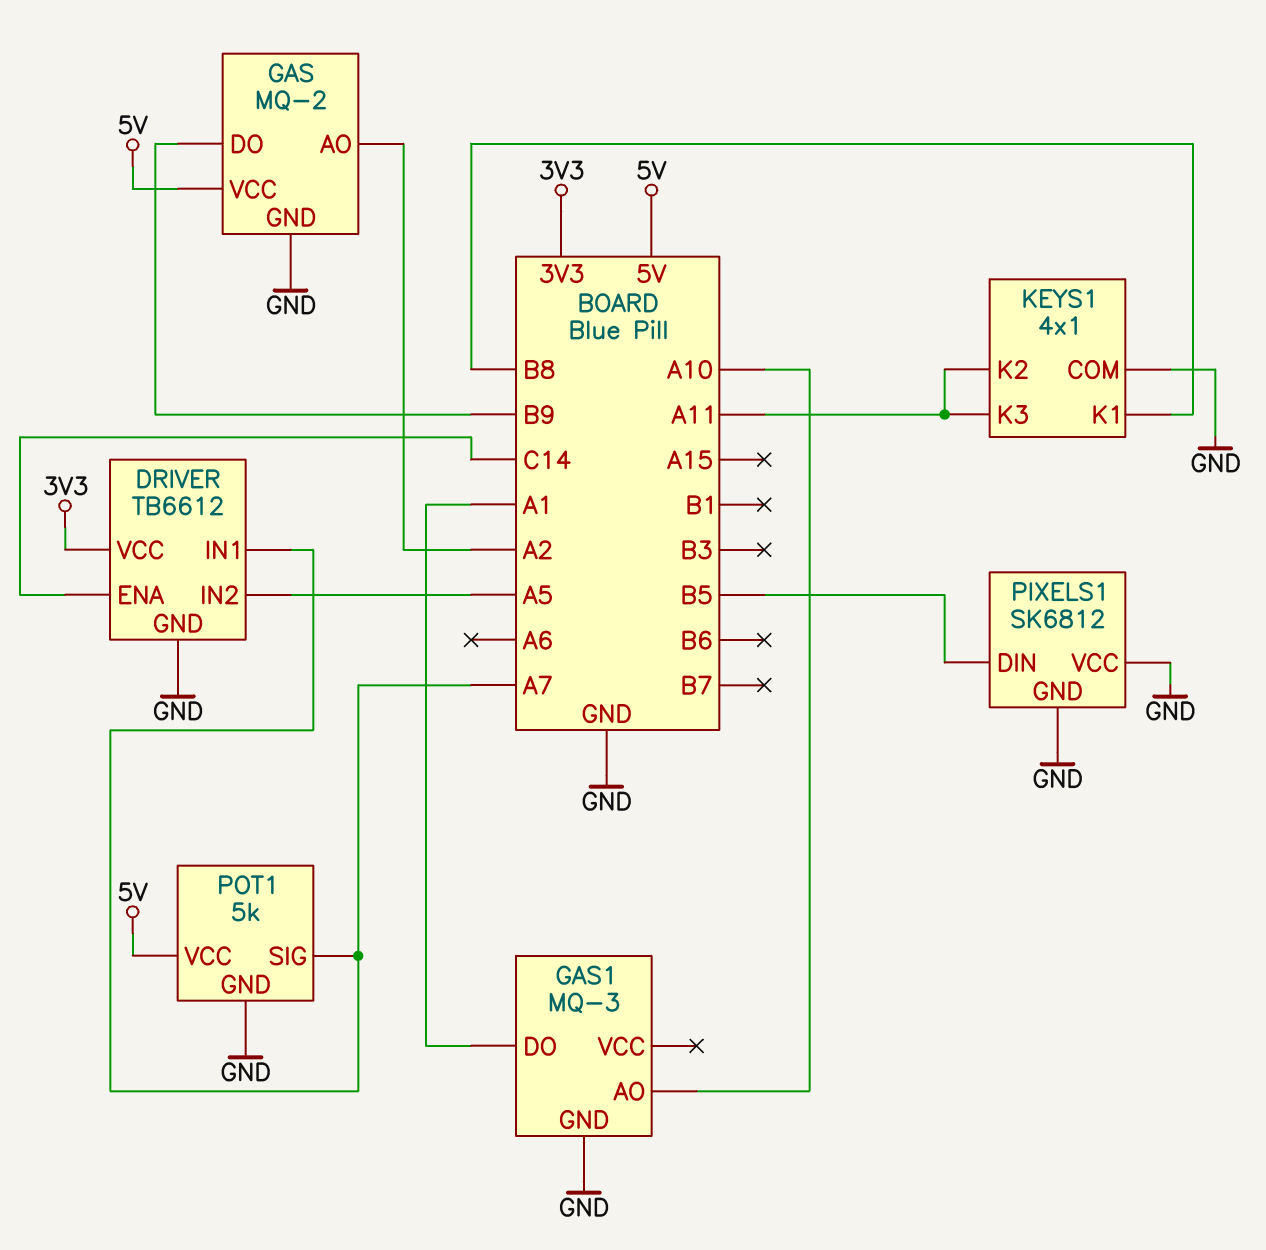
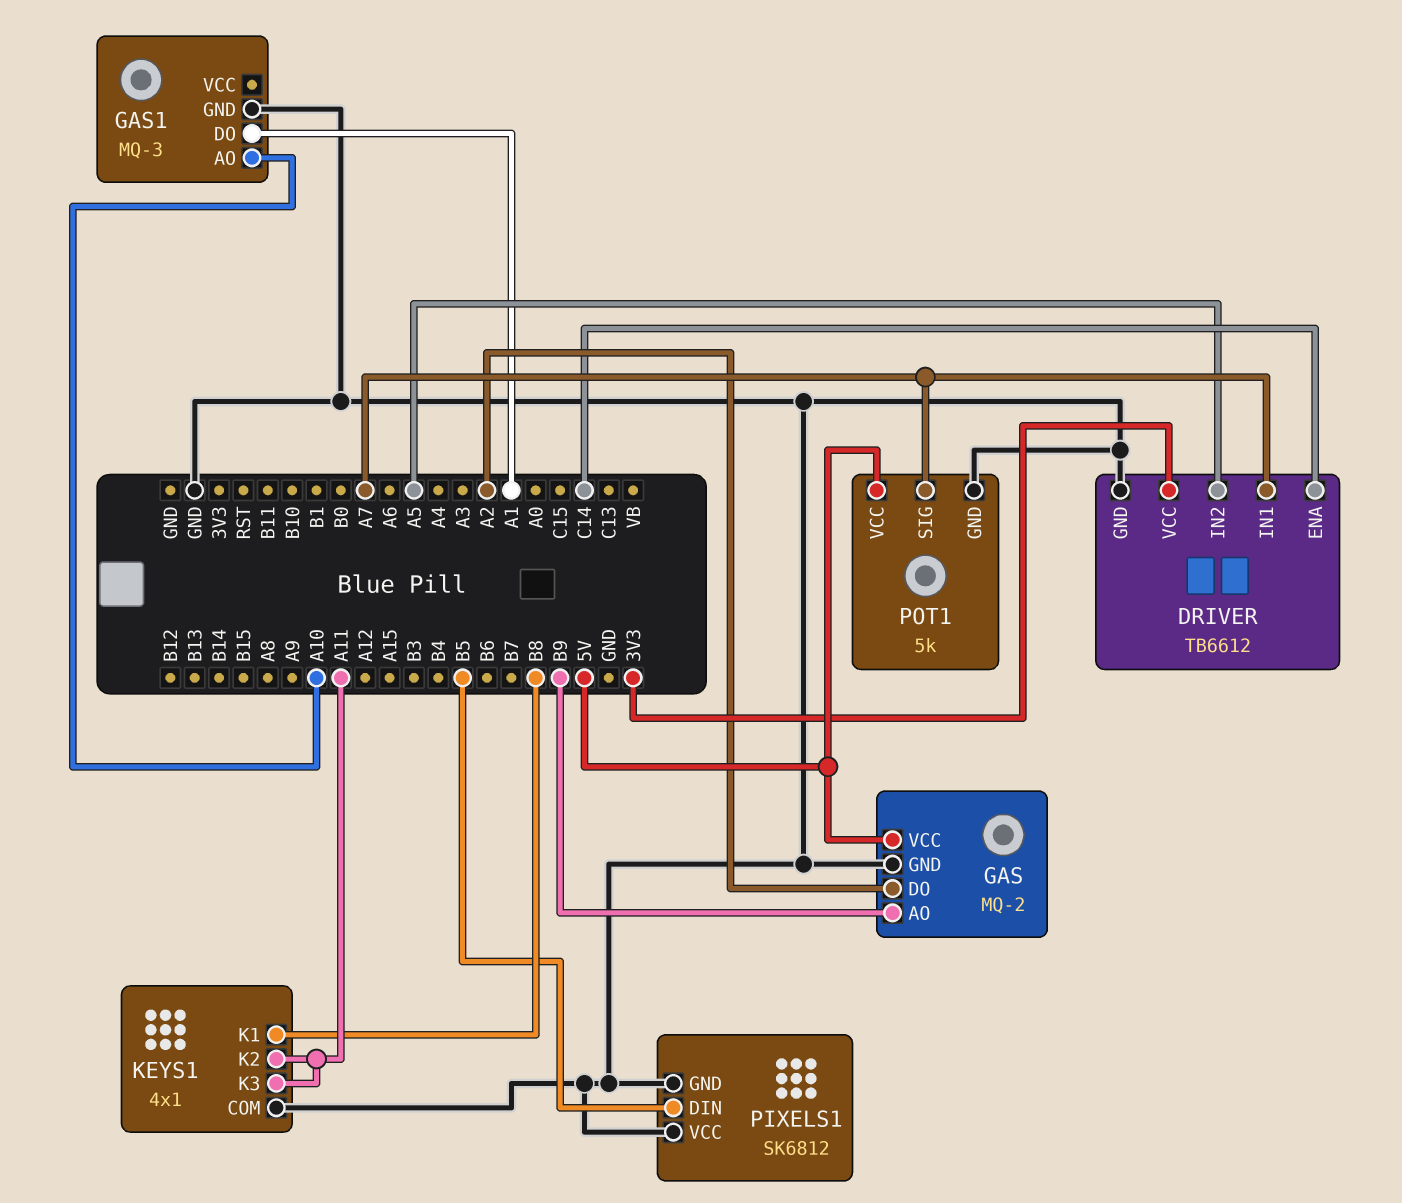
GAS pin AO: A2 -> B9
GAS pin DO: B9 -> A2

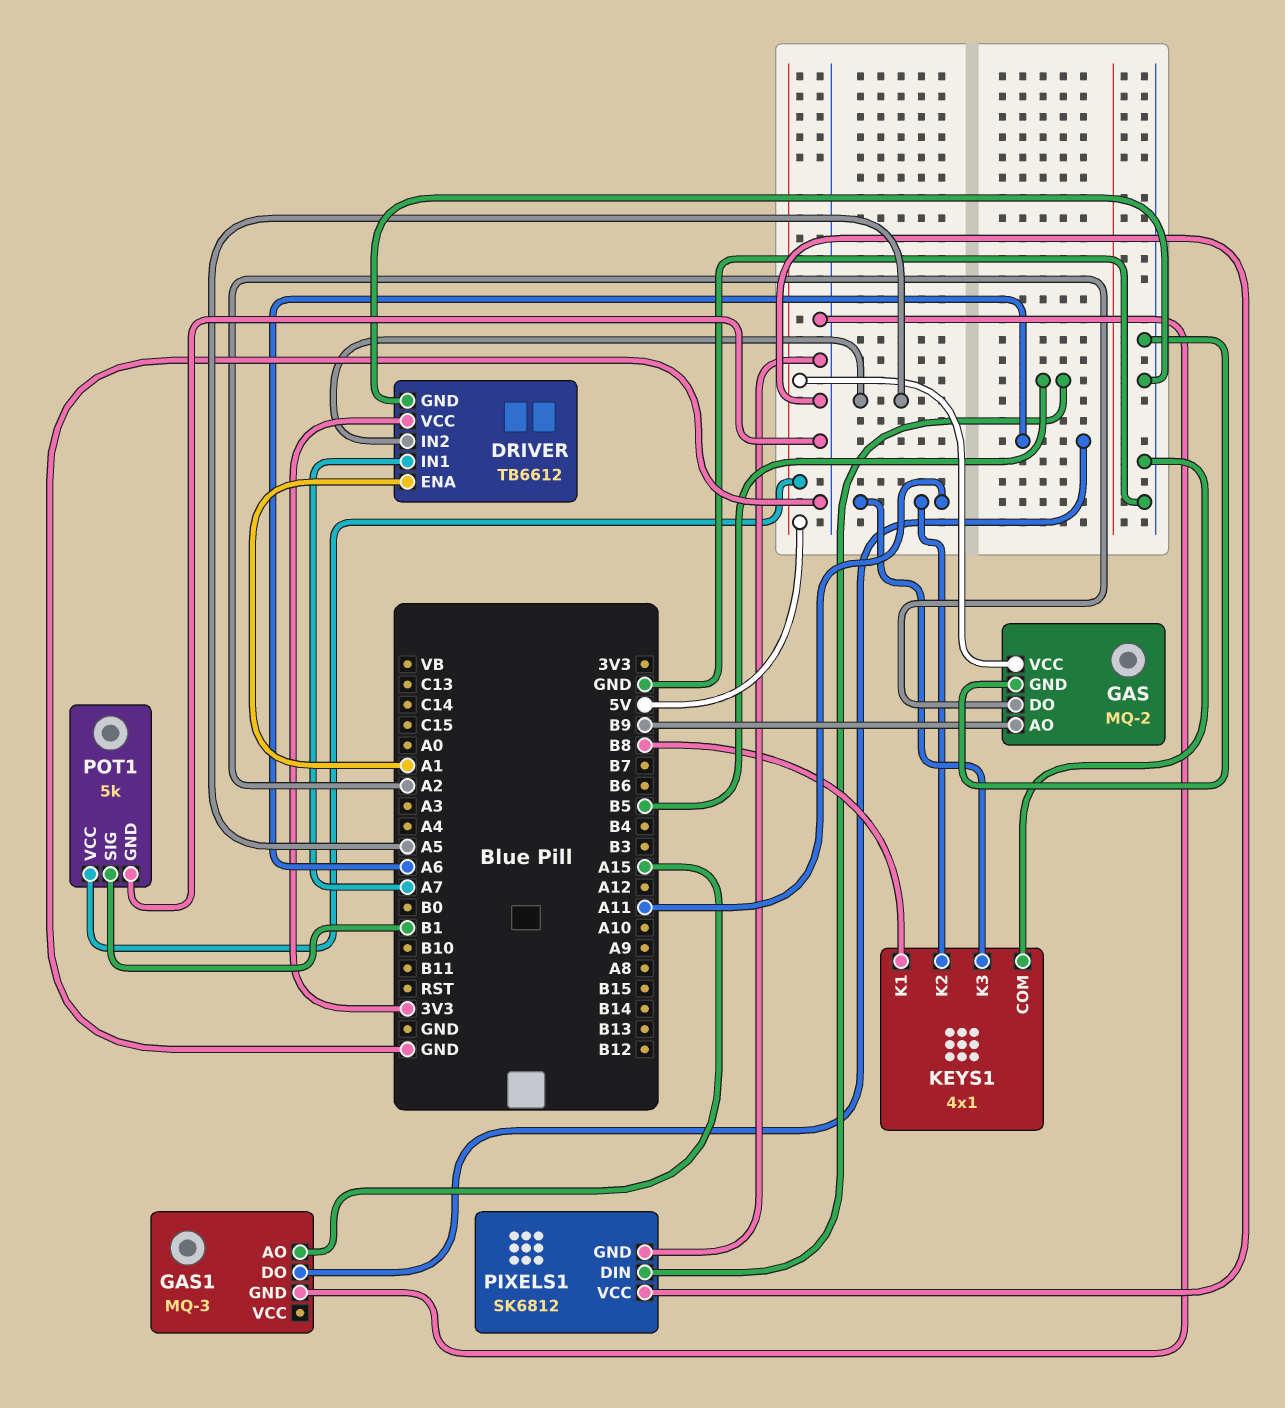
DRIVER pin ENA: C14 -> A1
GAS1 pin AO: A10 -> A15
GAS1 pin DO: A1 -> A6
POT1 pin SIG: A7 -> B1

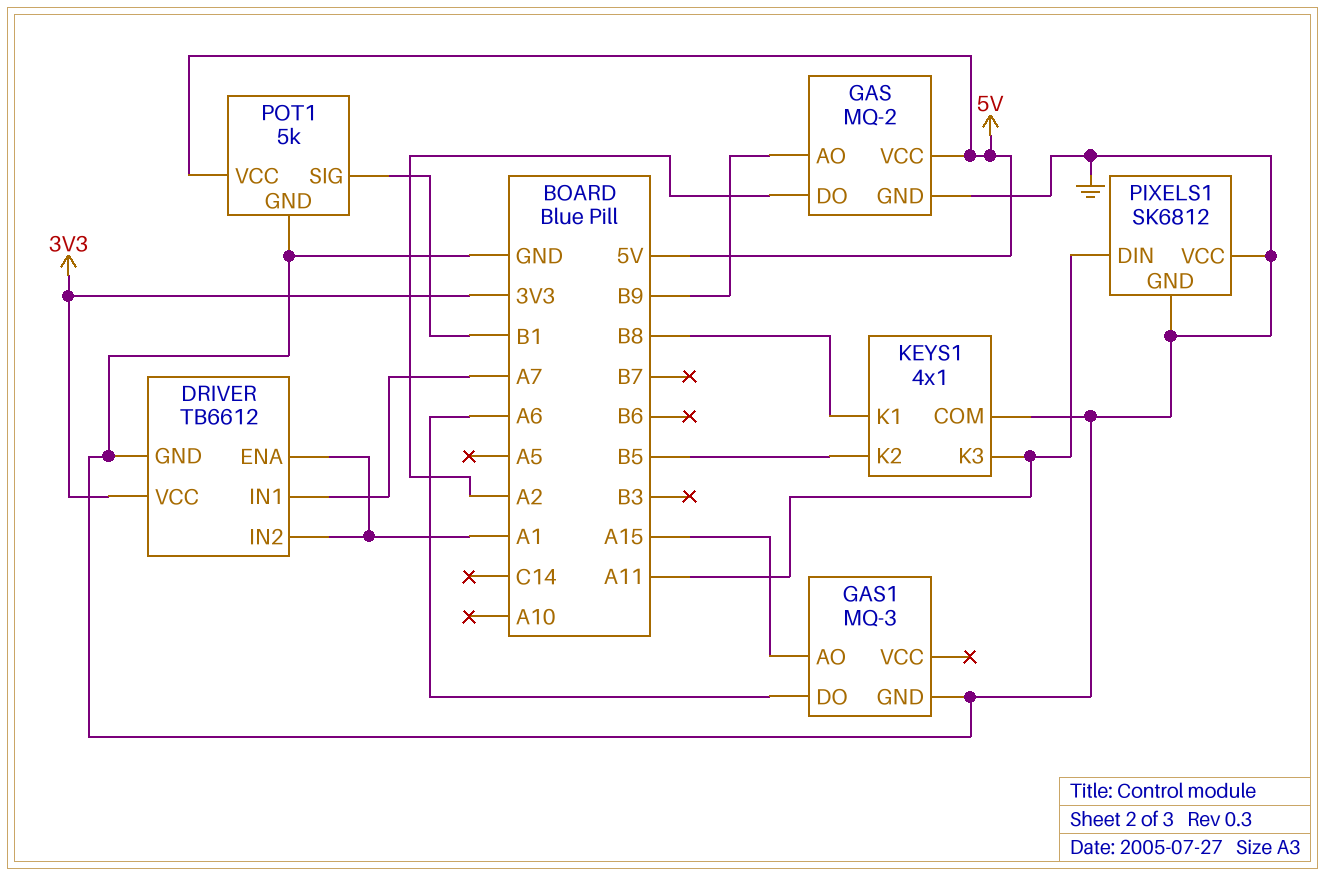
DRIVER pin IN2: A5 -> A1
KEYS1 pin K2: A11 -> B5
PIXELS1 pin DIN: B5 -> A11

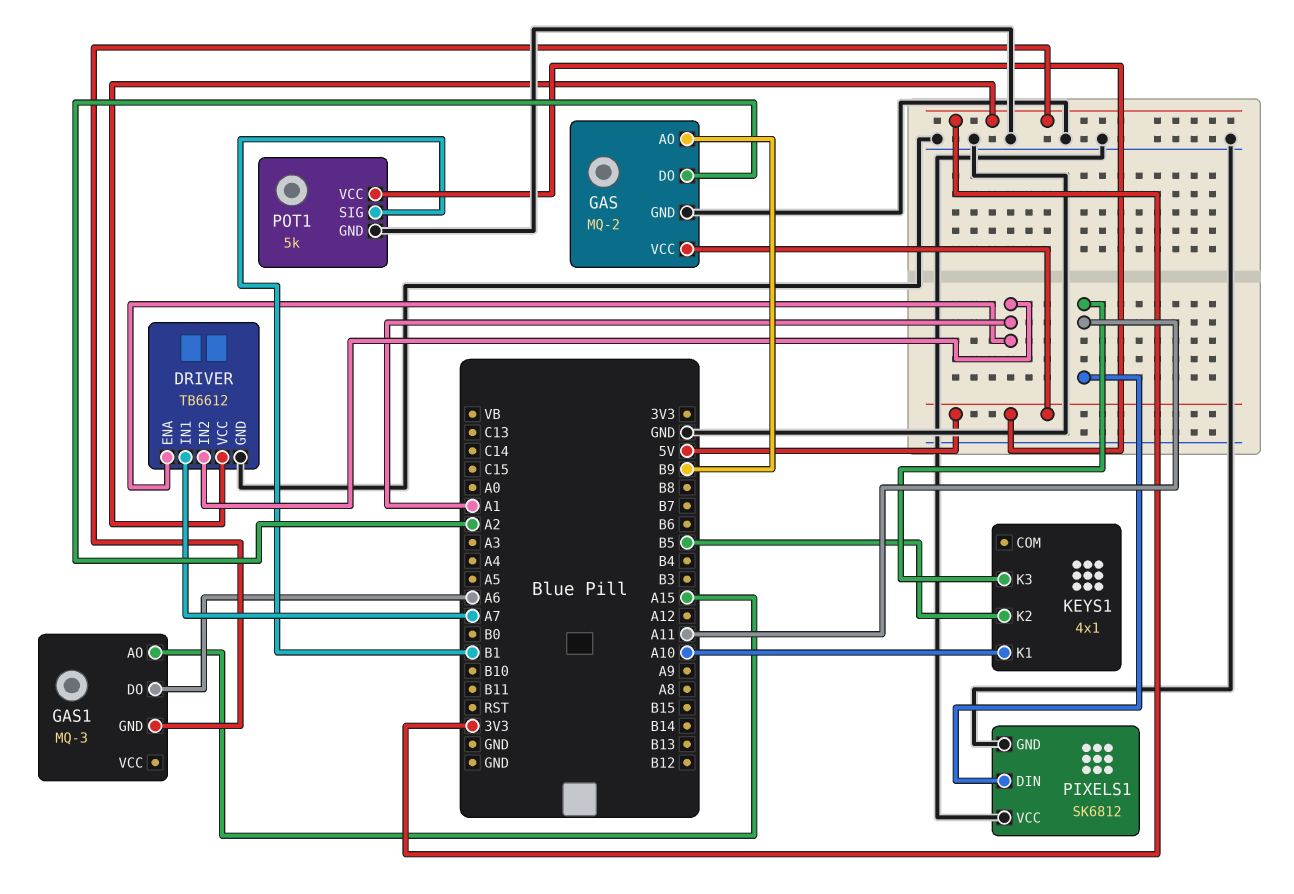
GAS1 pin GND: GND -> 3V3
KEYS1 pin COM: GND -> none
KEYS1 pin K1: B8 -> A10

